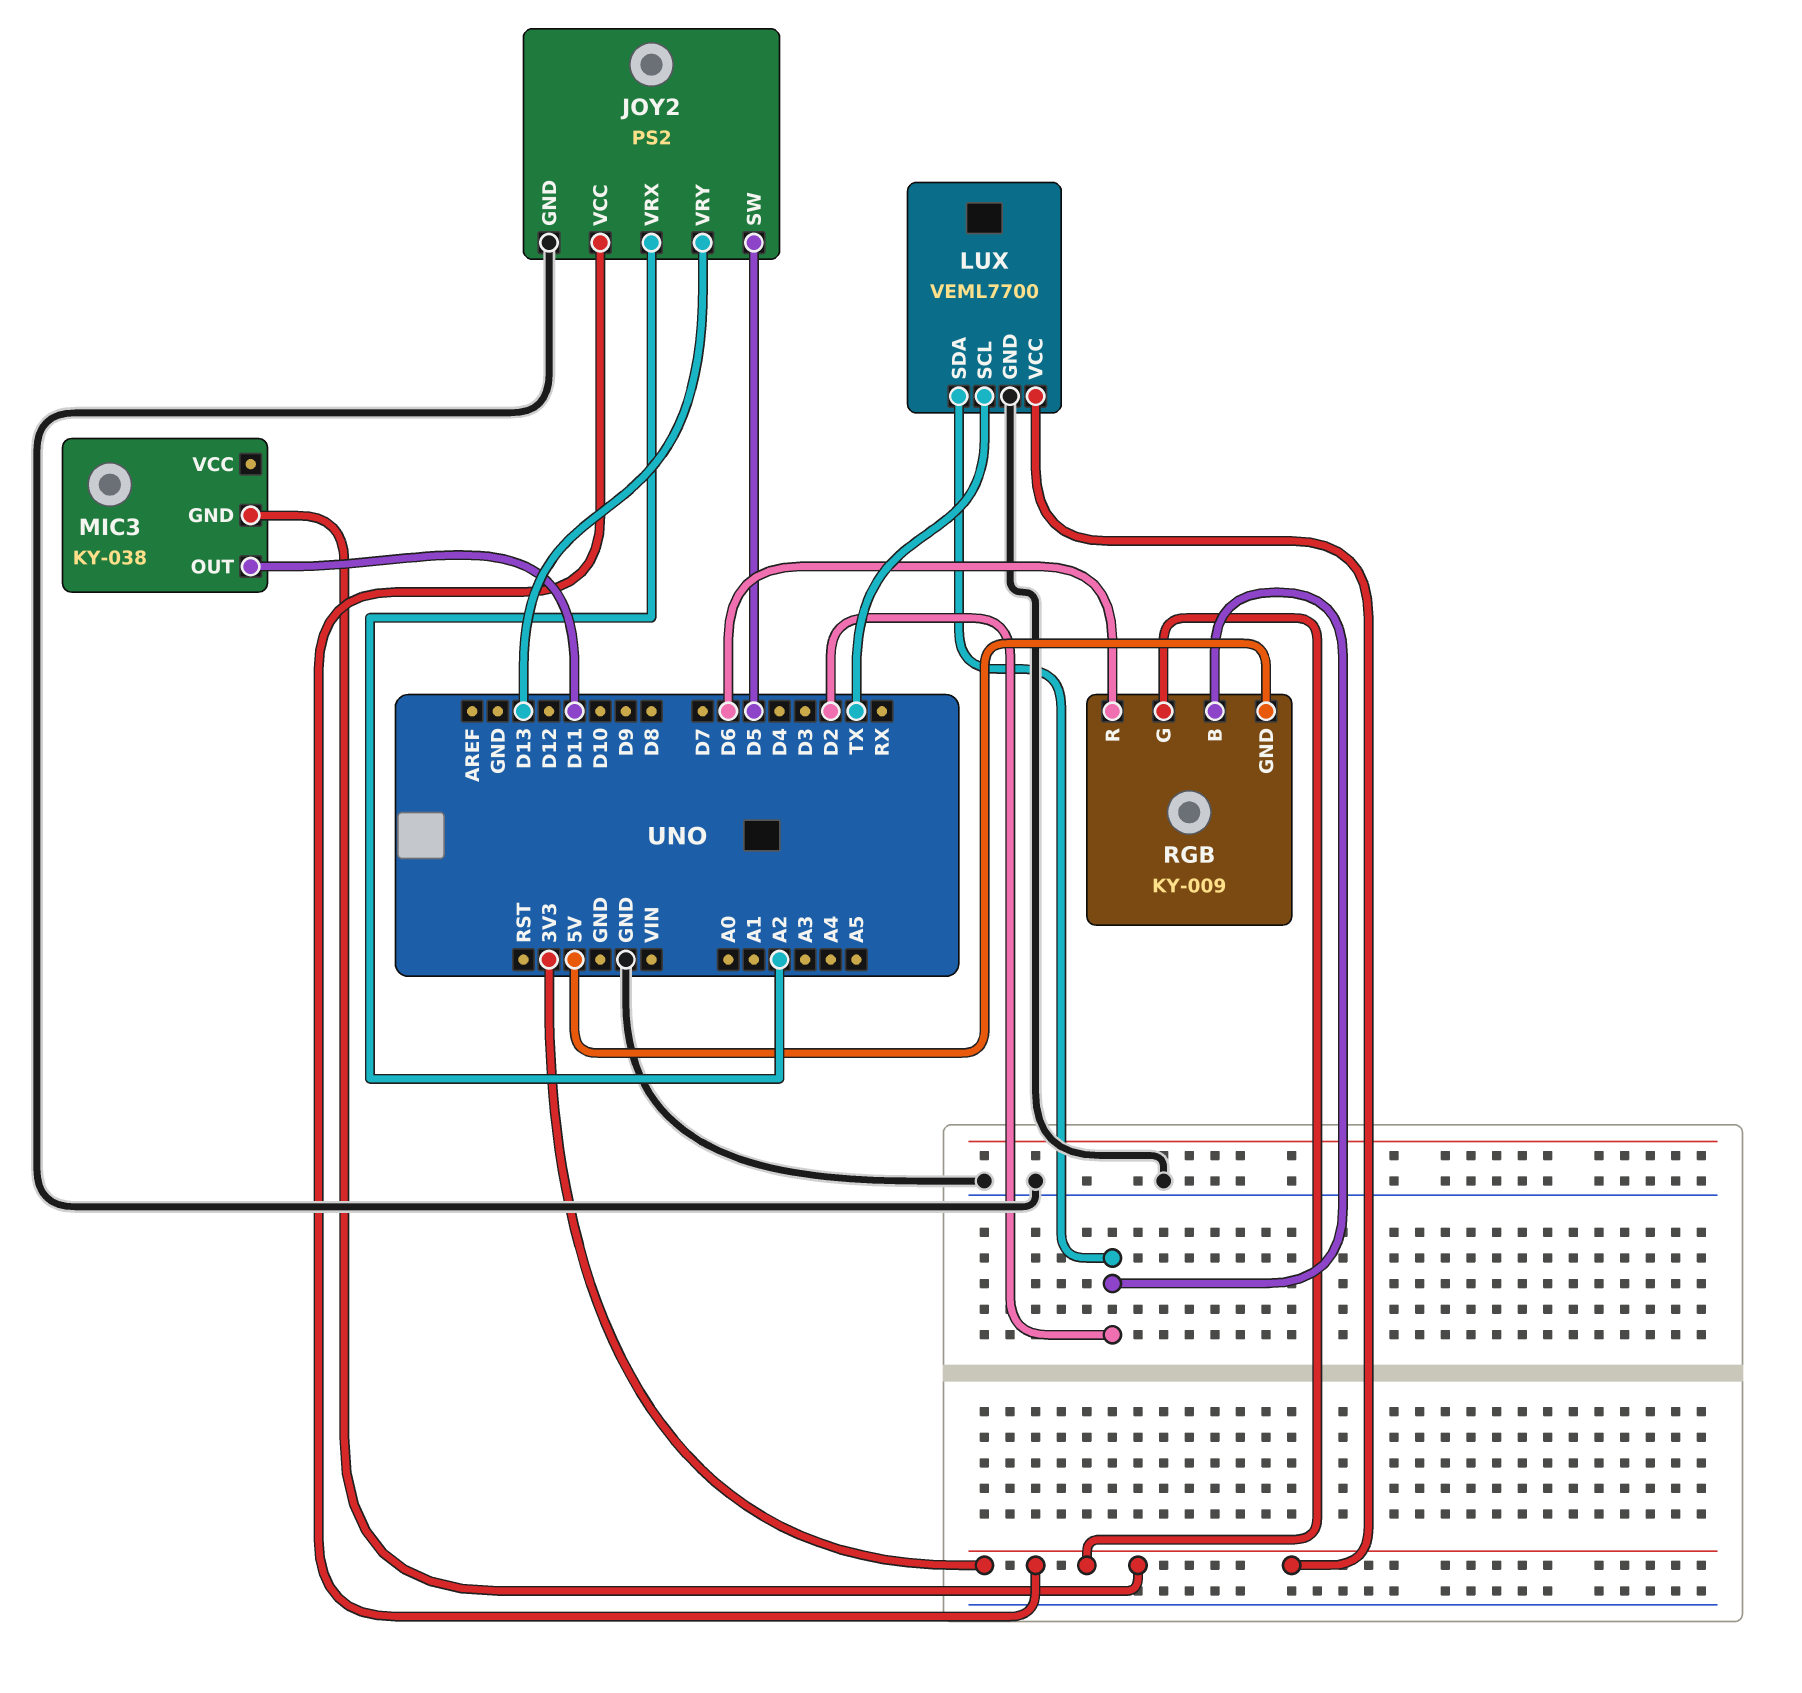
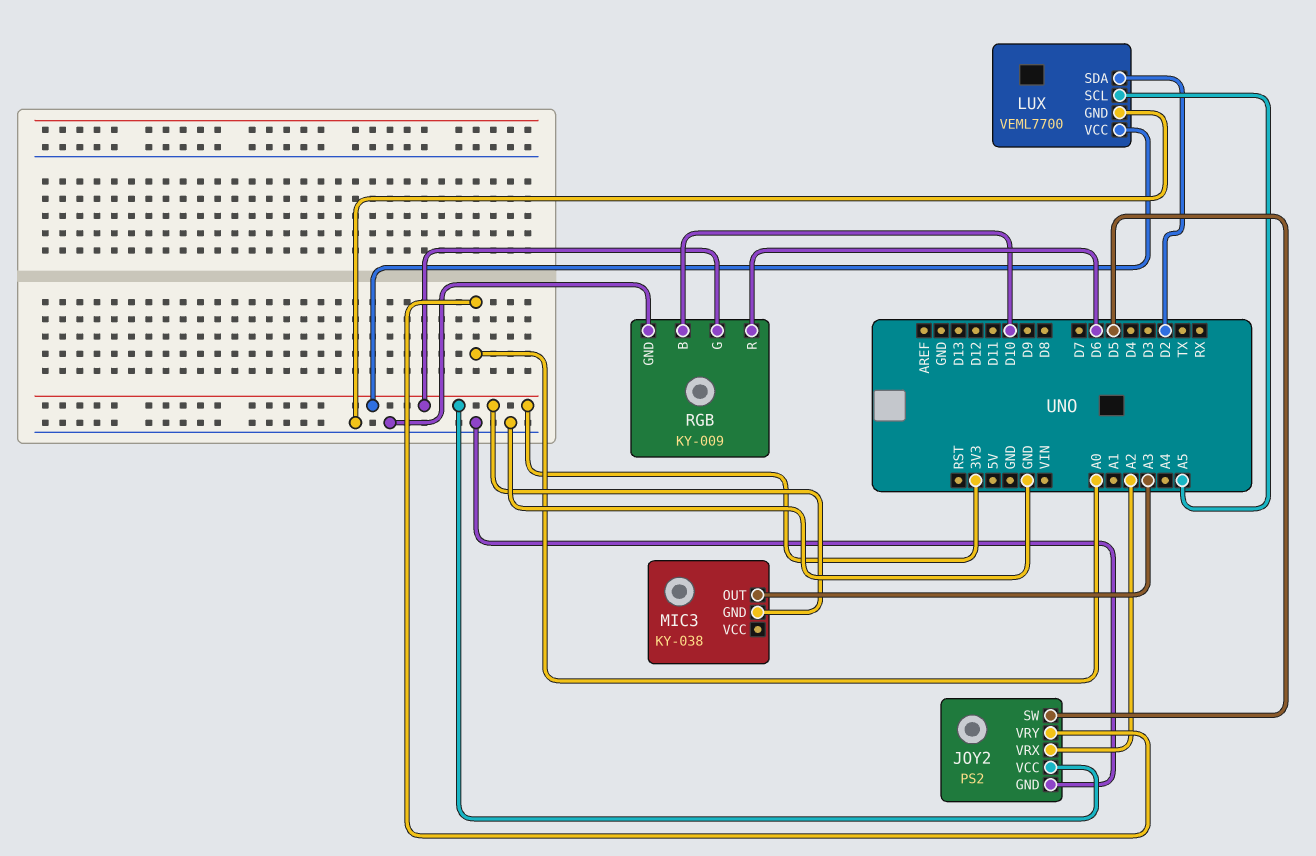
JOY2 pin VRY: D13 -> A0
LUX pin SCL: TX -> A5
MIC3 pin OUT: D11 -> A3
RGB pin B: D2 -> D10
RGB pin GND: 5V -> GND

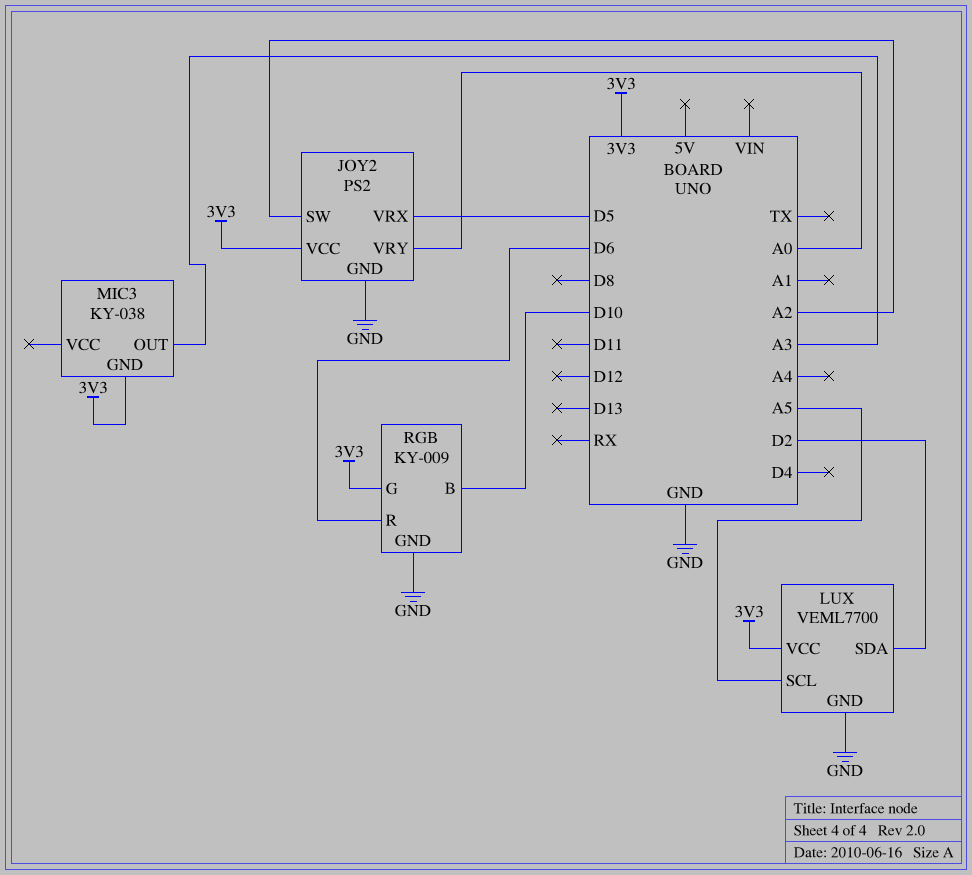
JOY2 pin SW: D5 -> A2
JOY2 pin VRX: A2 -> D5

